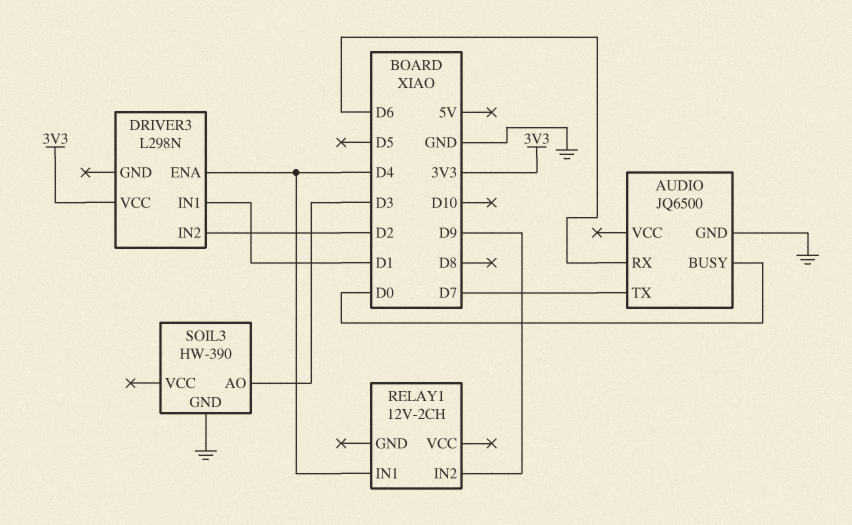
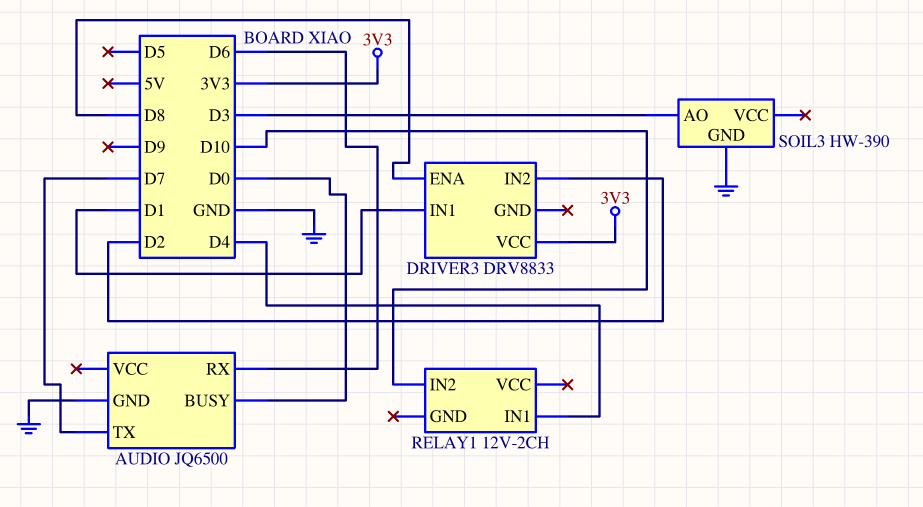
DRIVER3: L298N -> DRV8833
DRIVER3 pin ENA: D4 -> D8
RELAY1 pin IN2: D9 -> D10

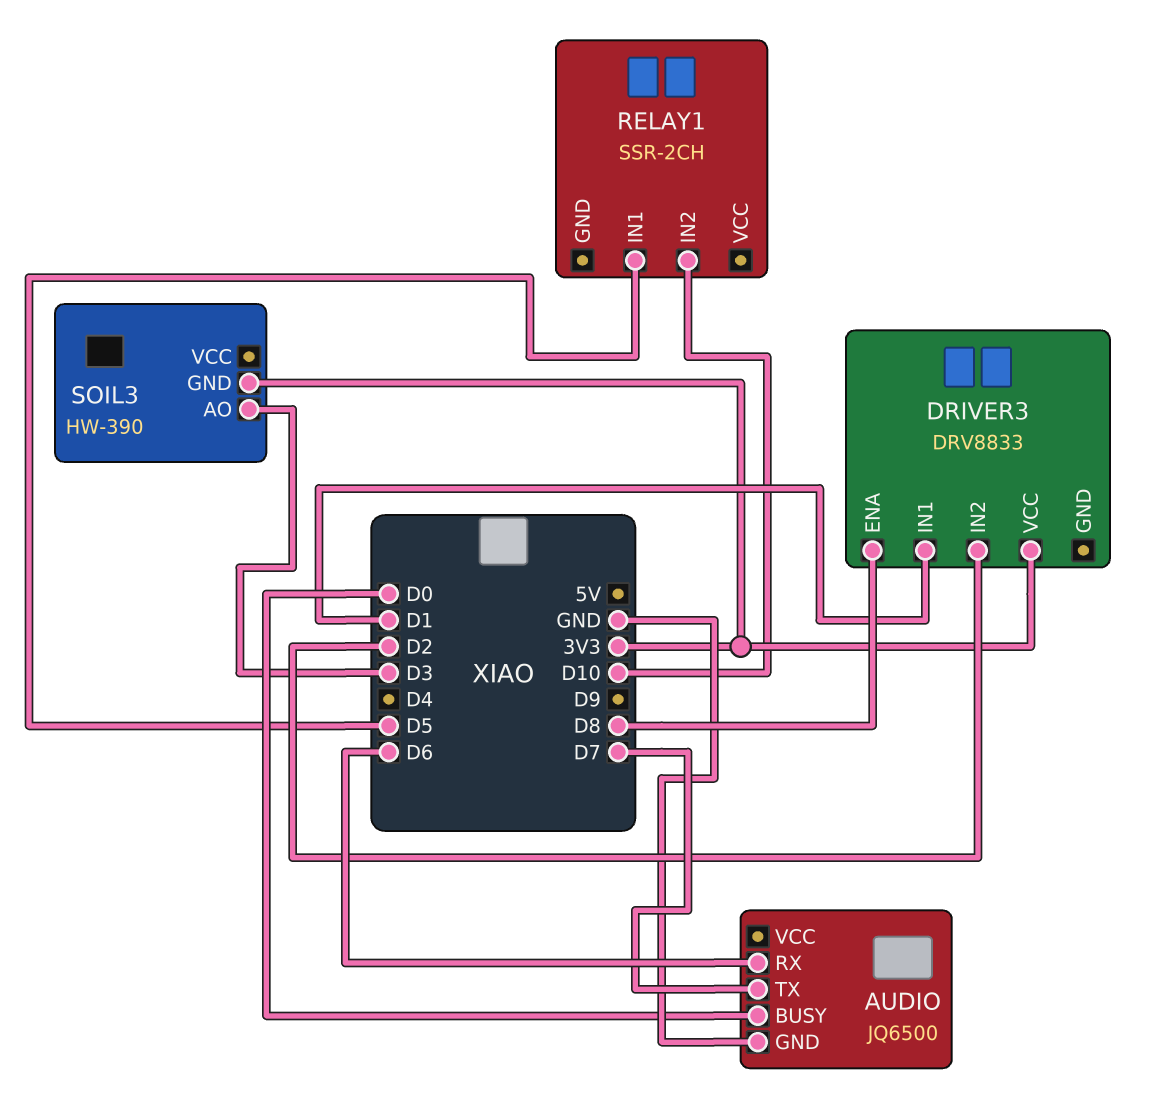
RELAY1: 12V-2CH -> SSR-2CH
RELAY1 pin IN1: D4 -> D5
SOIL3 pin GND: GND -> 3V3

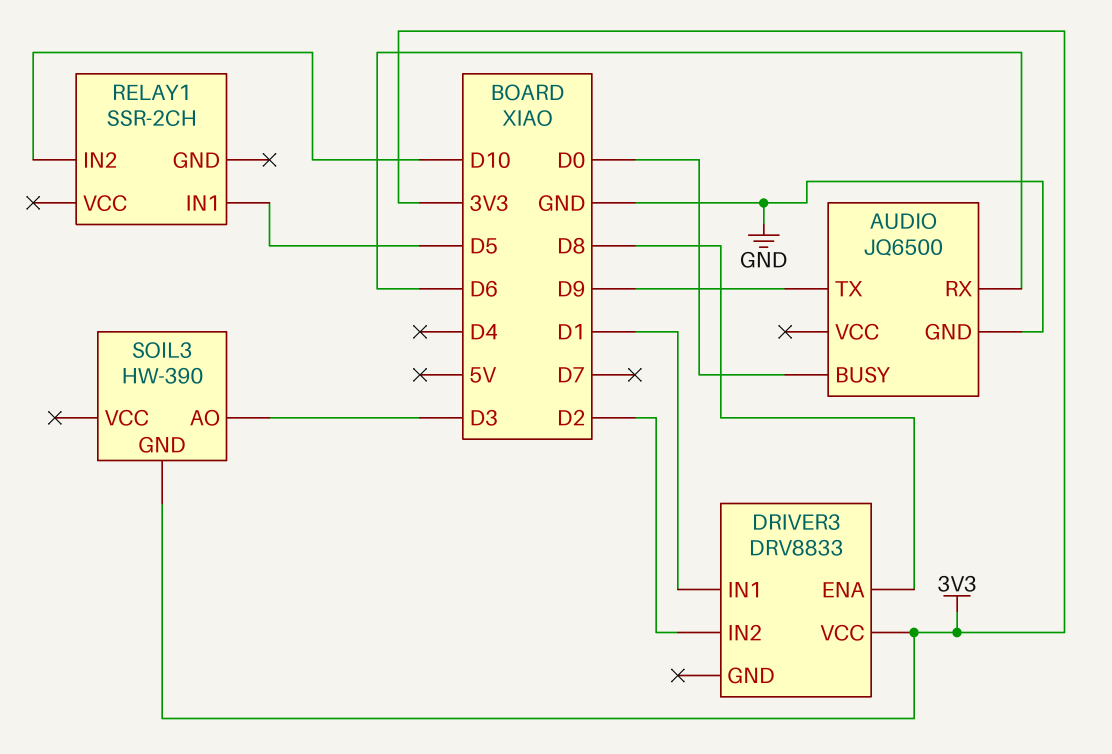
AUDIO pin TX: D7 -> D9

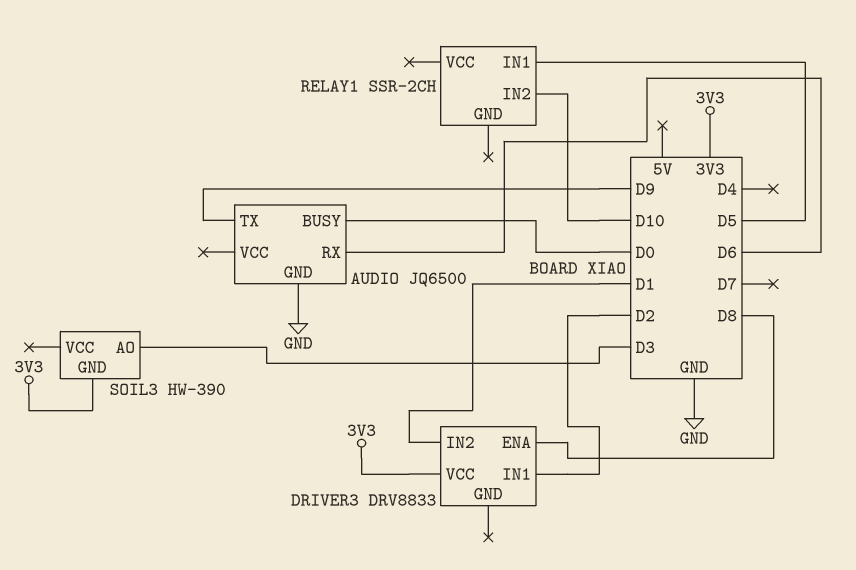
DRIVER3 pin IN1: D1 -> D2
DRIVER3 pin IN2: D2 -> D1

